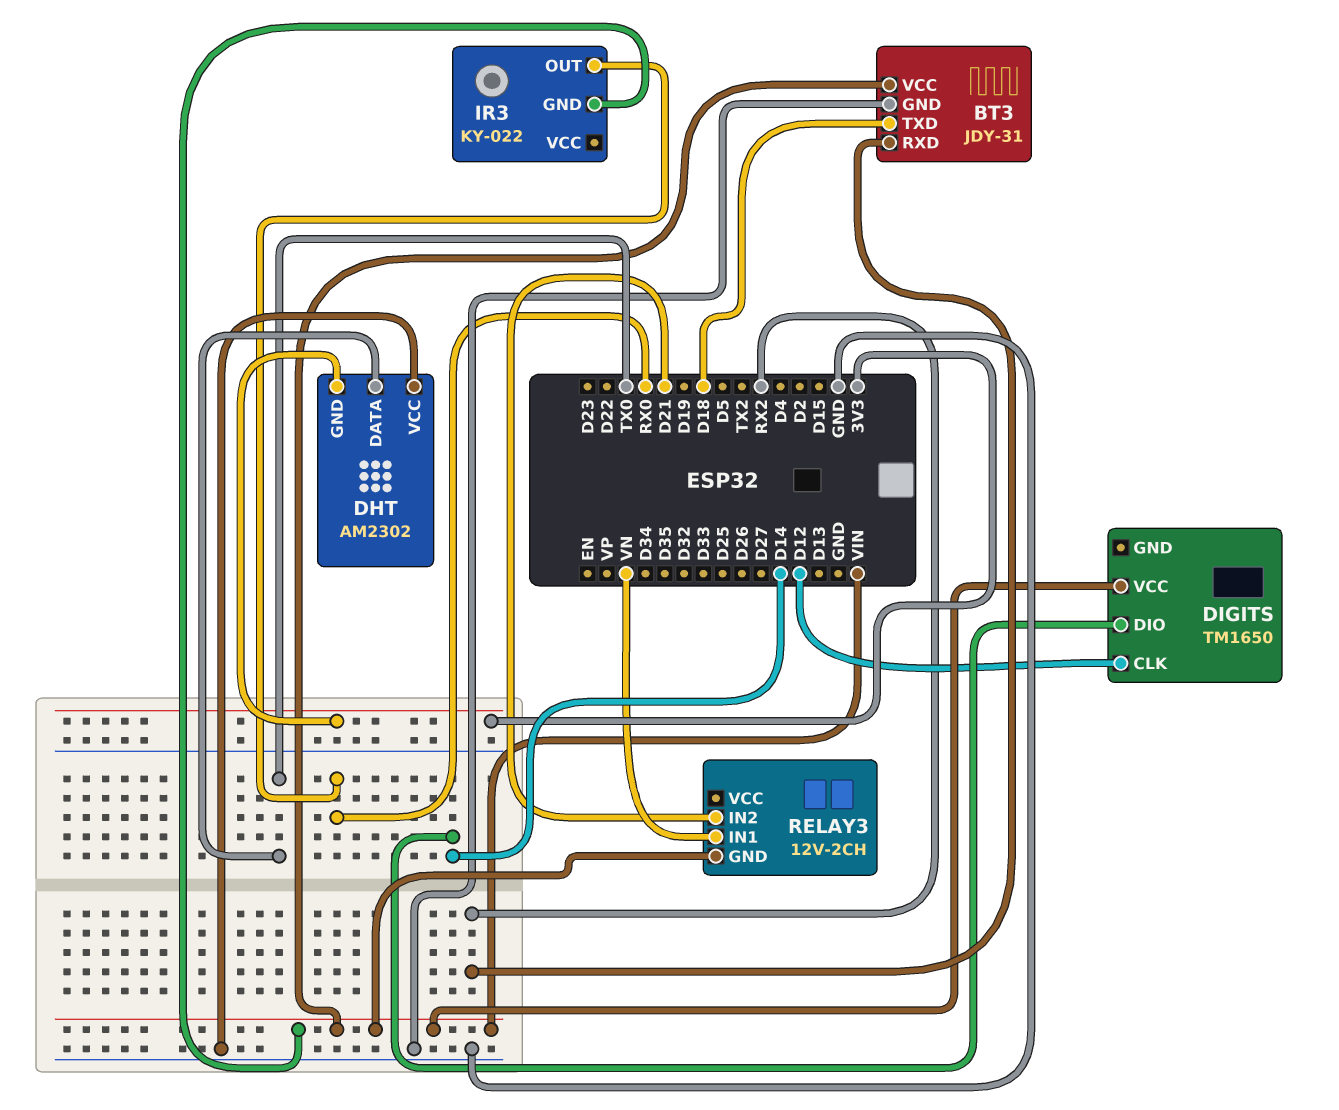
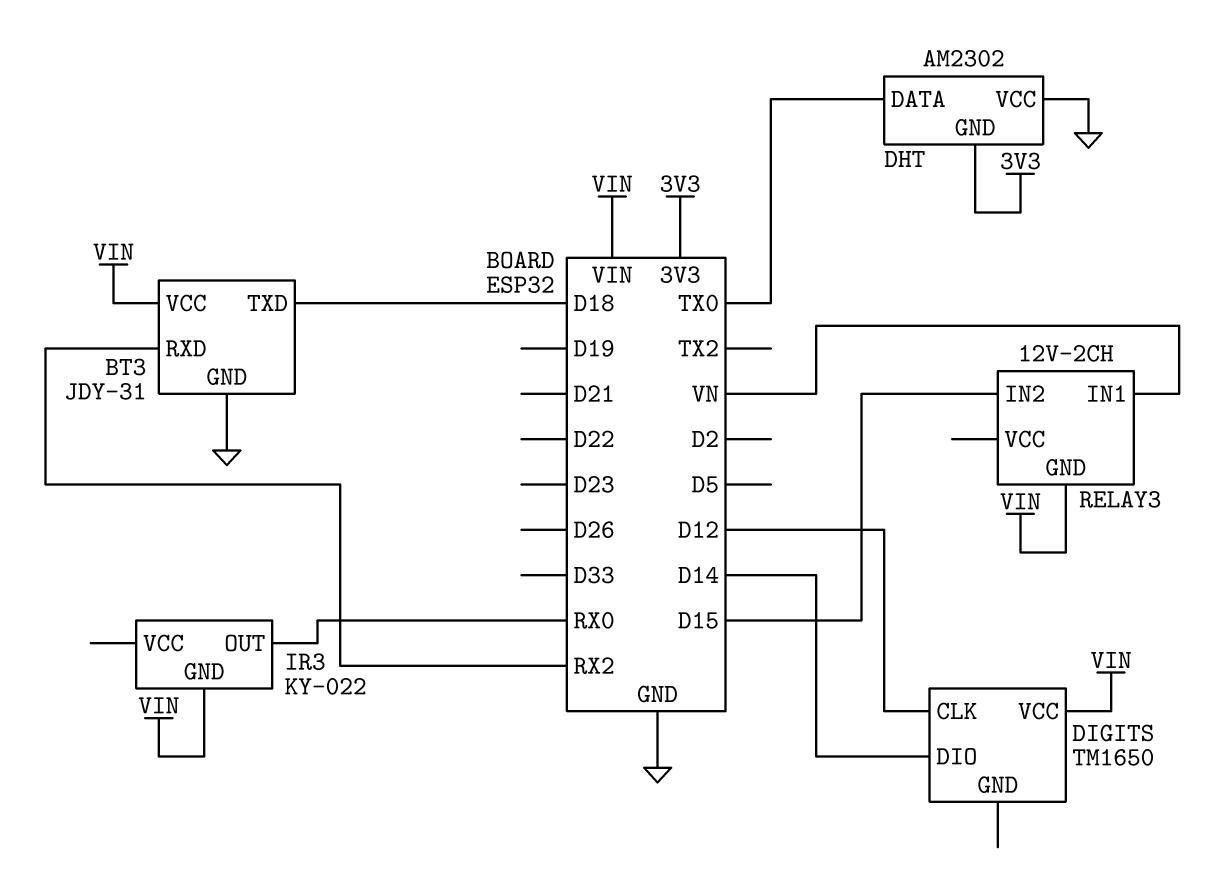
RELAY3 pin IN2: D21 -> D15

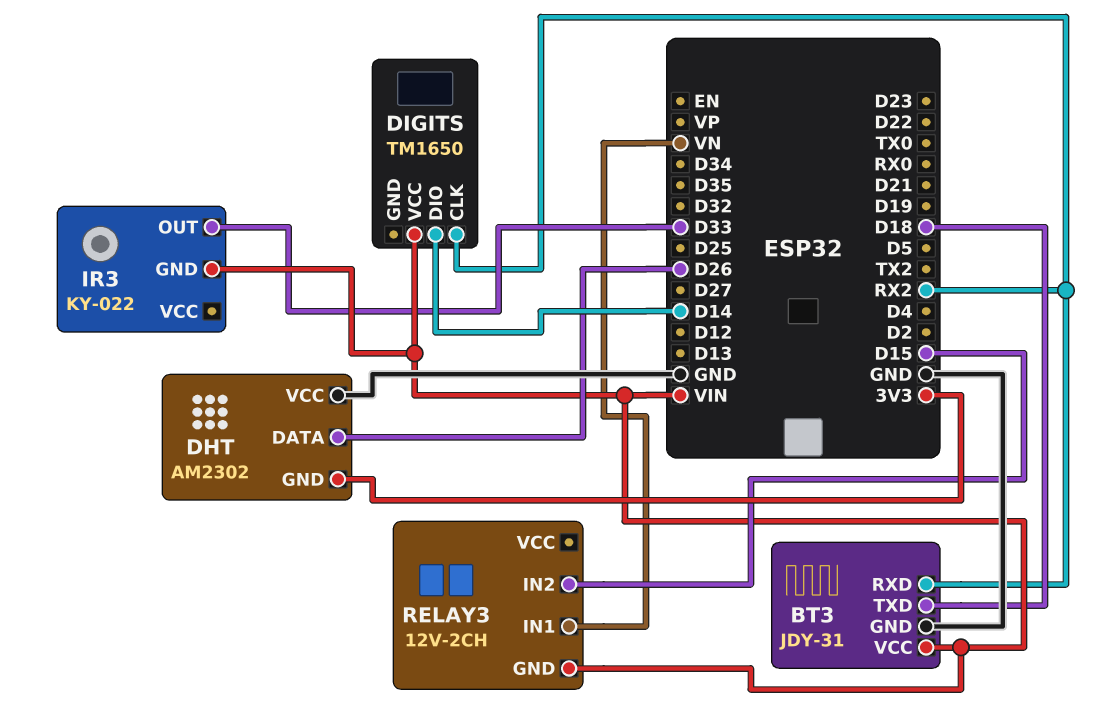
DHT pin DATA: TX0 -> D26
DIGITS pin CLK: D12 -> RX2
IR3 pin OUT: RX0 -> D33

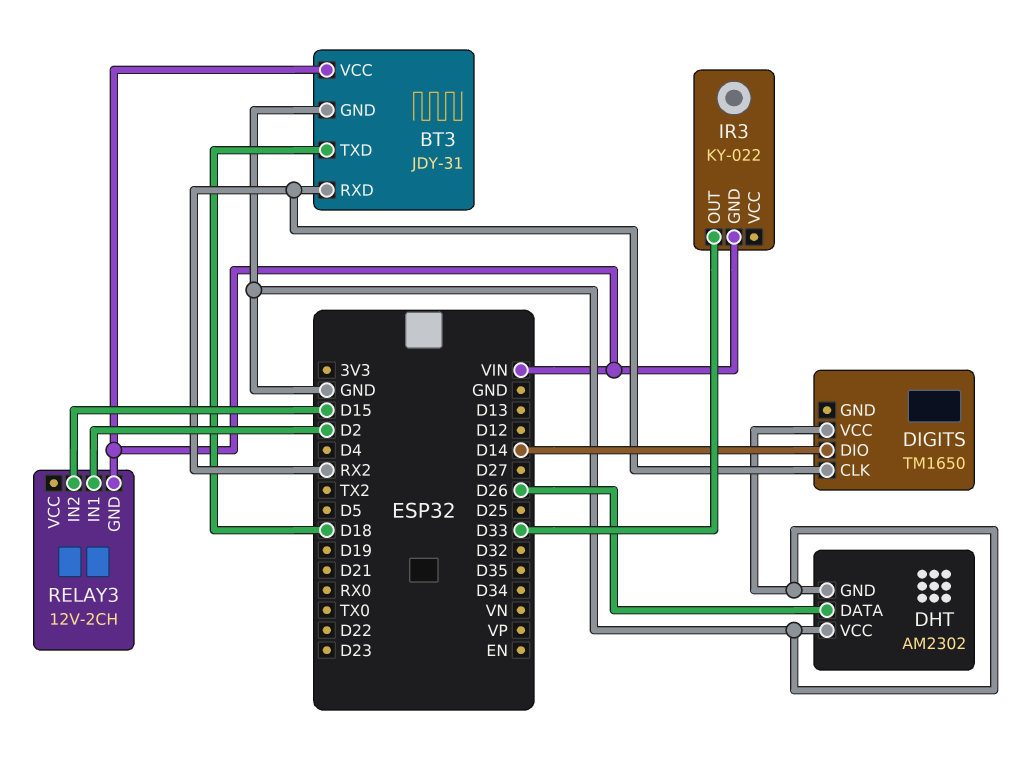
DHT pin GND: 3V3 -> GND
DIGITS pin VCC: VIN -> GND
RELAY3 pin IN1: VN -> D2

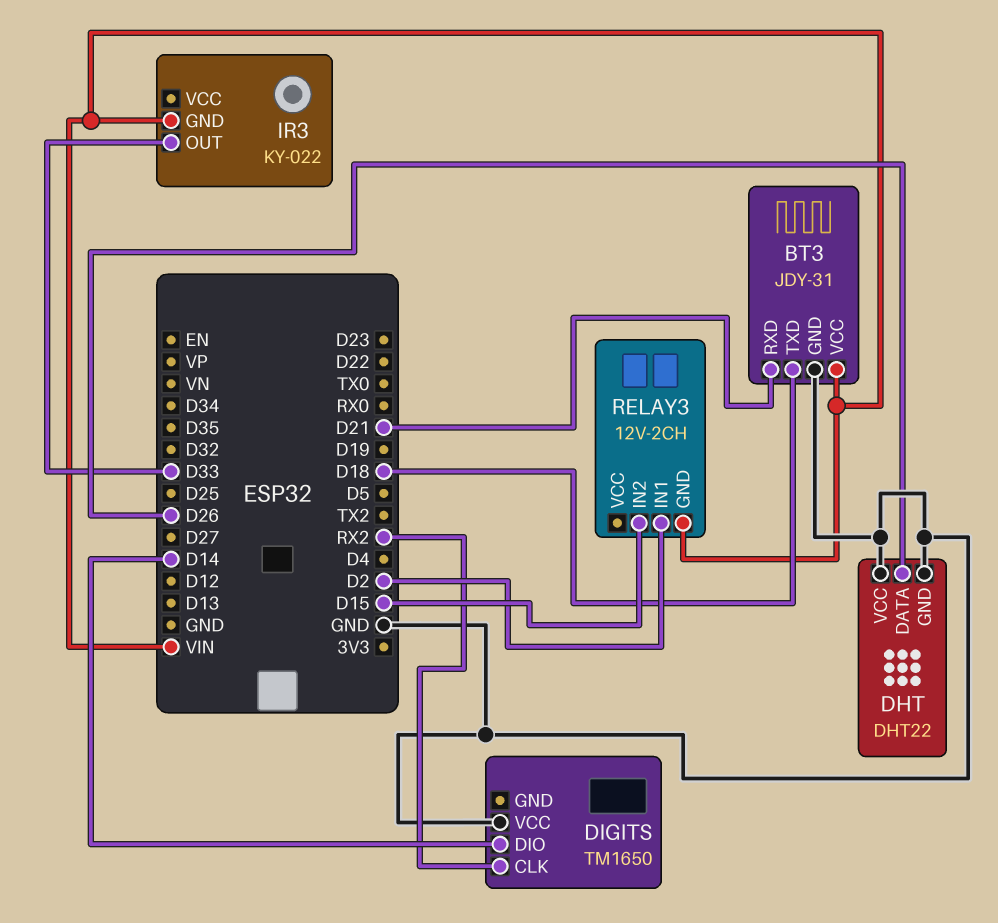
BT3 pin RXD: RX2 -> D21
DHT: AM2302 -> DHT22

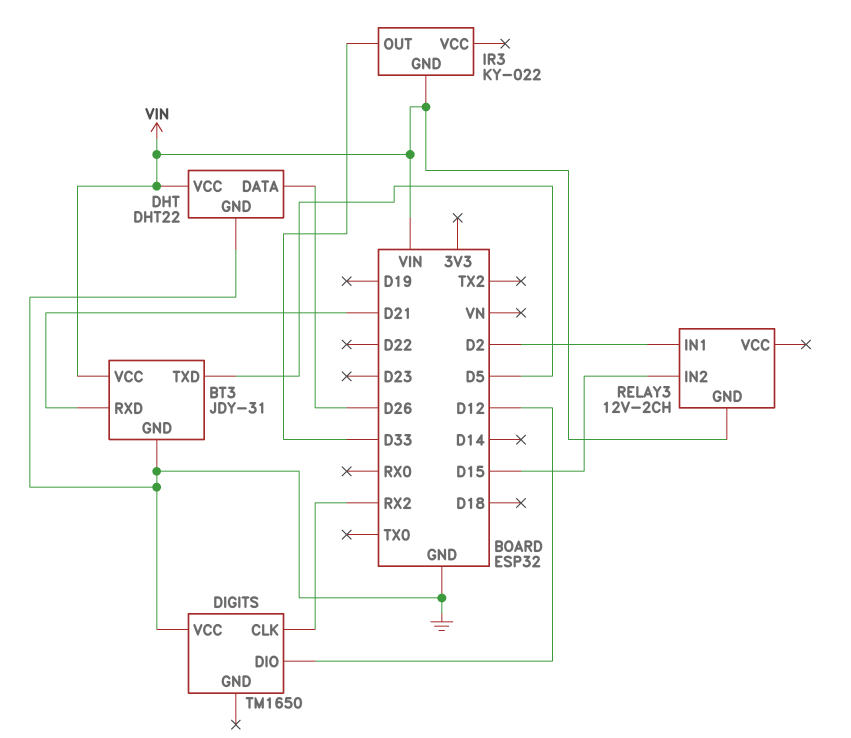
BT3 pin TXD: D18 -> D5
DHT pin VCC: GND -> VIN
DIGITS pin DIO: D14 -> D12

